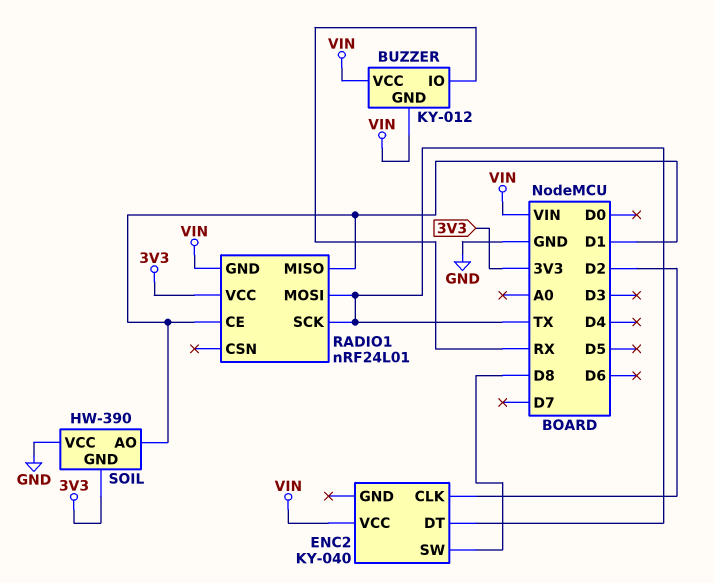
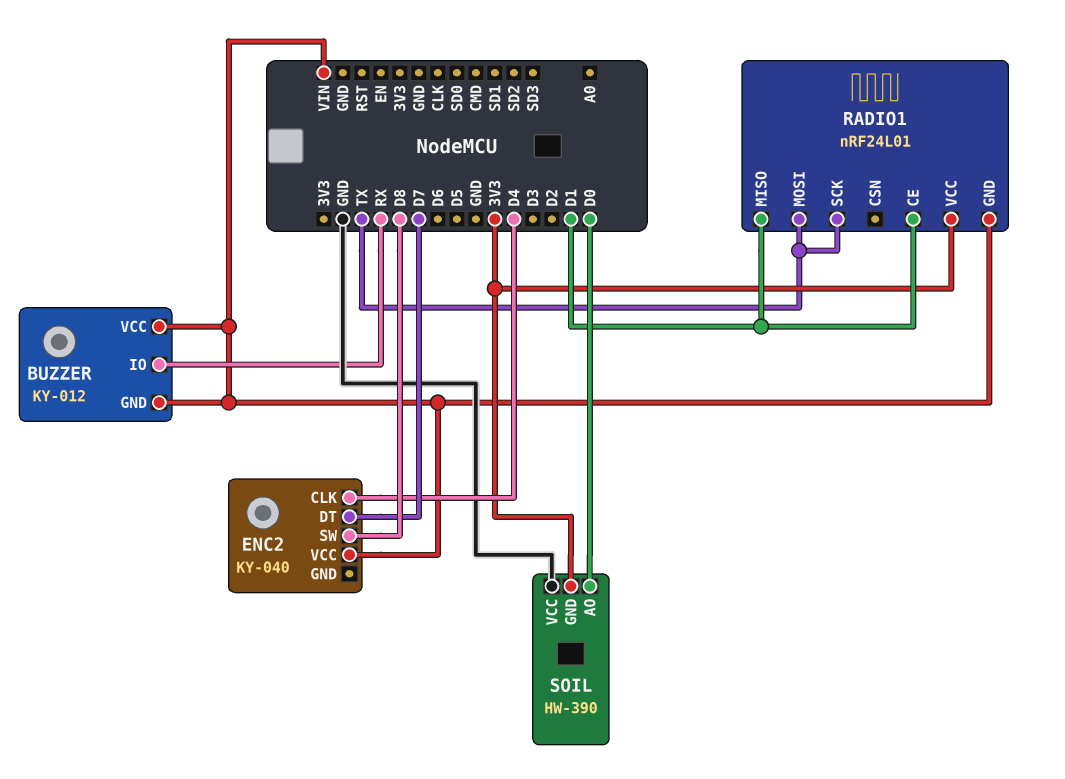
ENC2 pin CLK: D2 -> D4
ENC2 pin DT: TX -> D7
SOIL pin AO: D1 -> D0

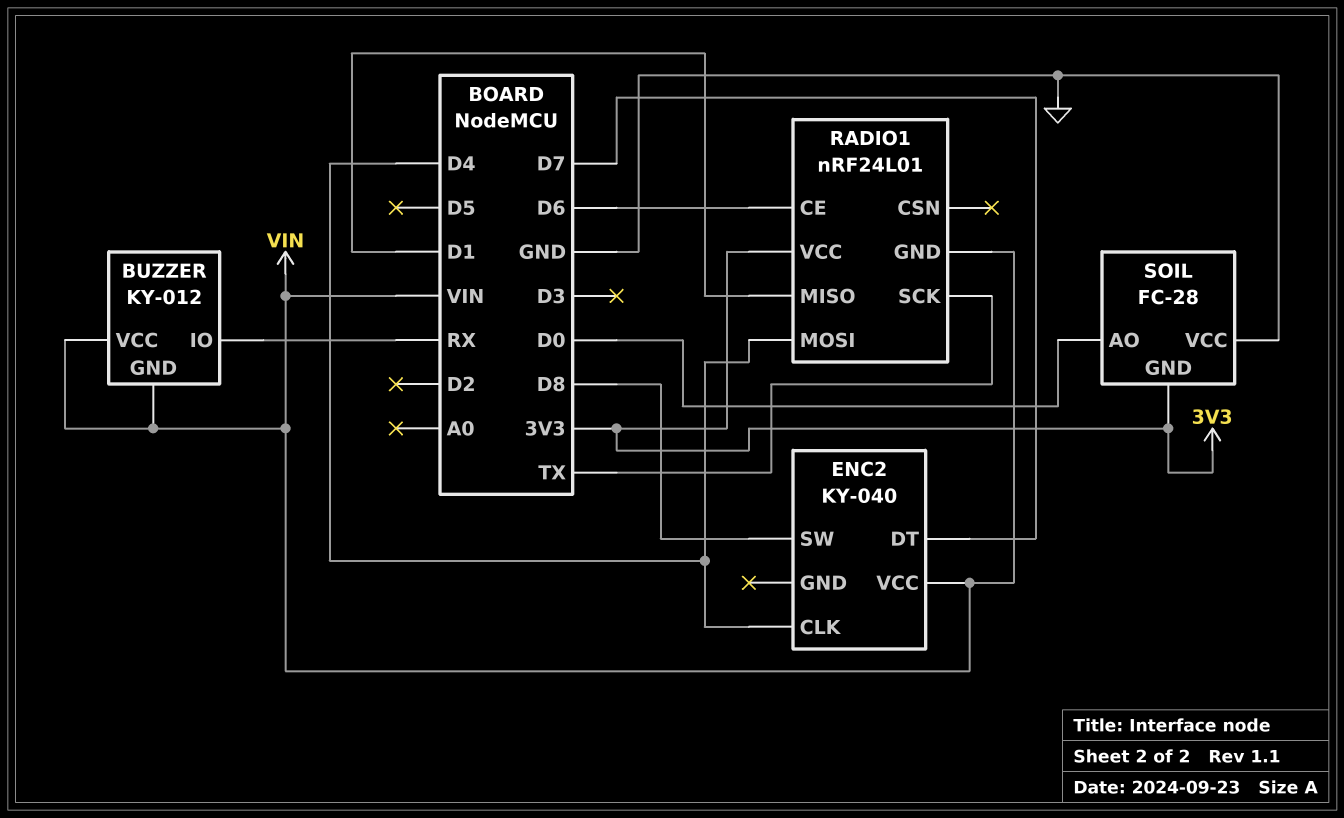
RADIO1 pin CE: D1 -> D6
RADIO1 pin MOSI: TX -> D4
SOIL: HW-390 -> FC-28

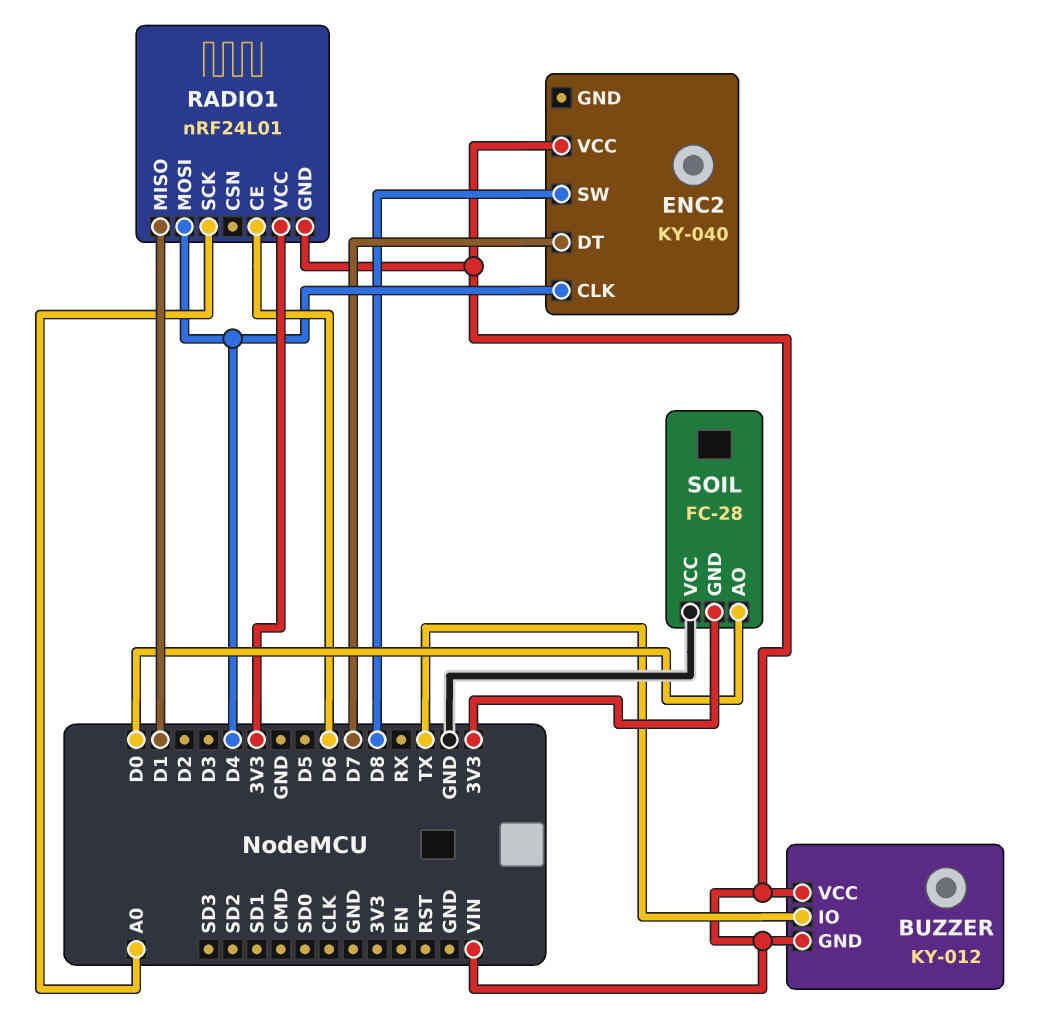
BUZZER pin IO: RX -> TX
RADIO1 pin SCK: TX -> A0

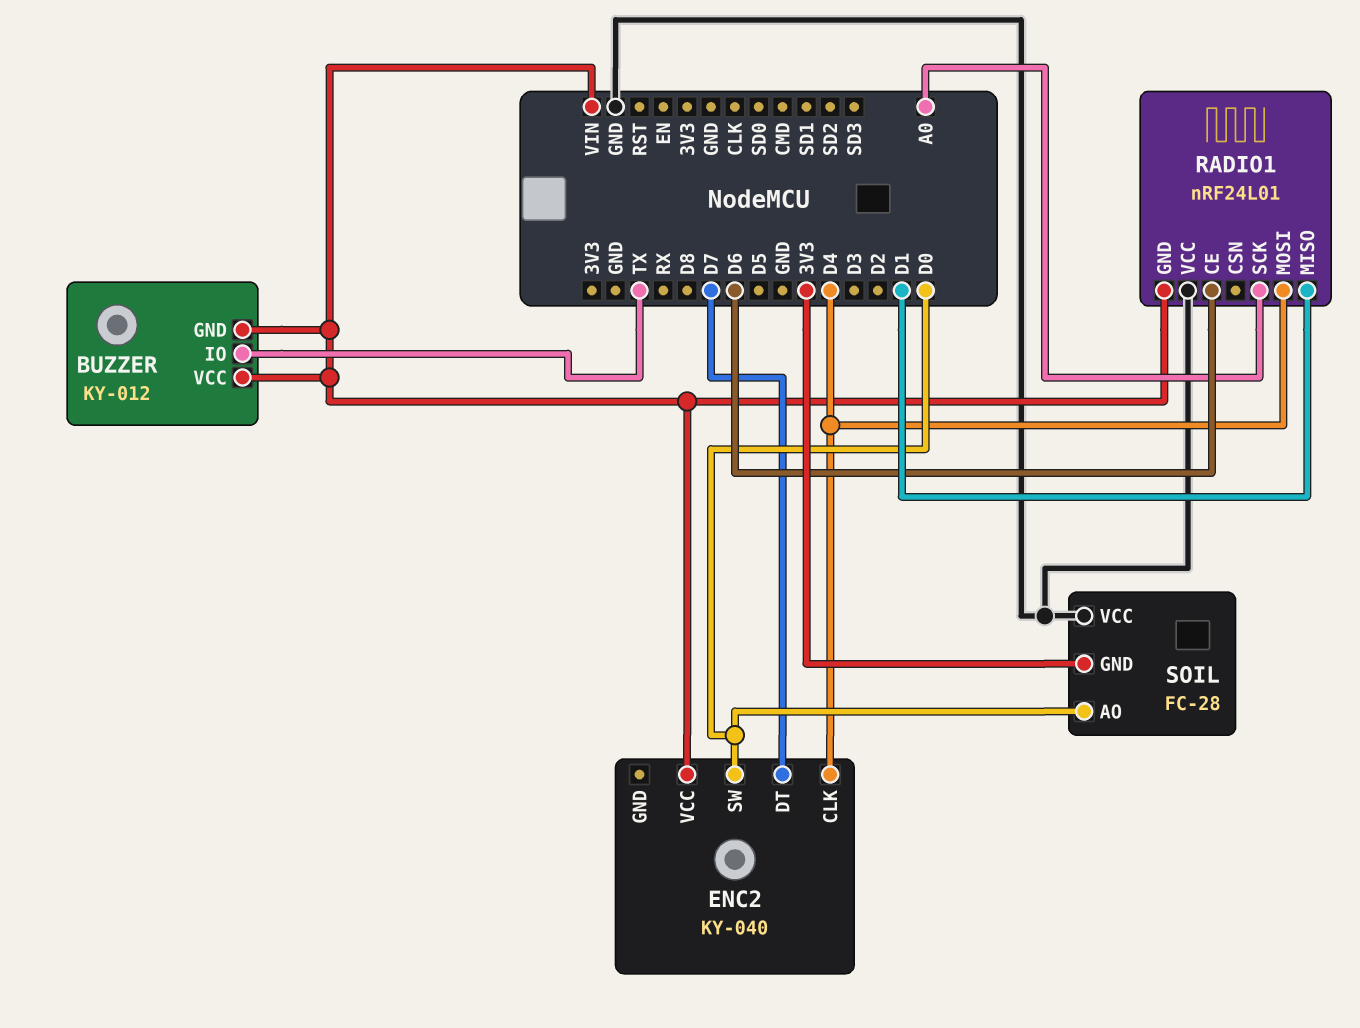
ENC2 pin SW: D8 -> D0
RADIO1 pin VCC: 3V3 -> GND

